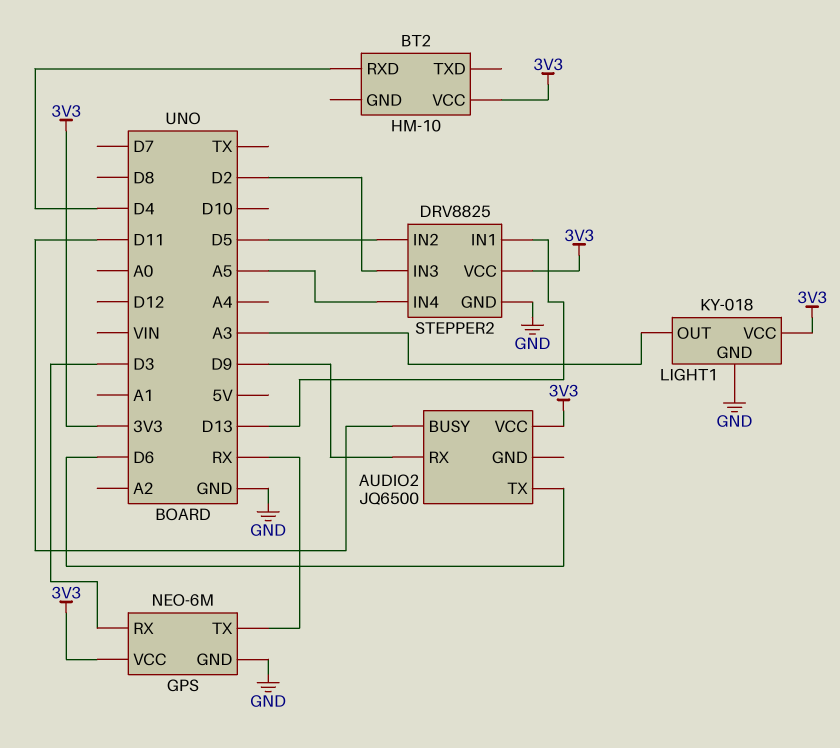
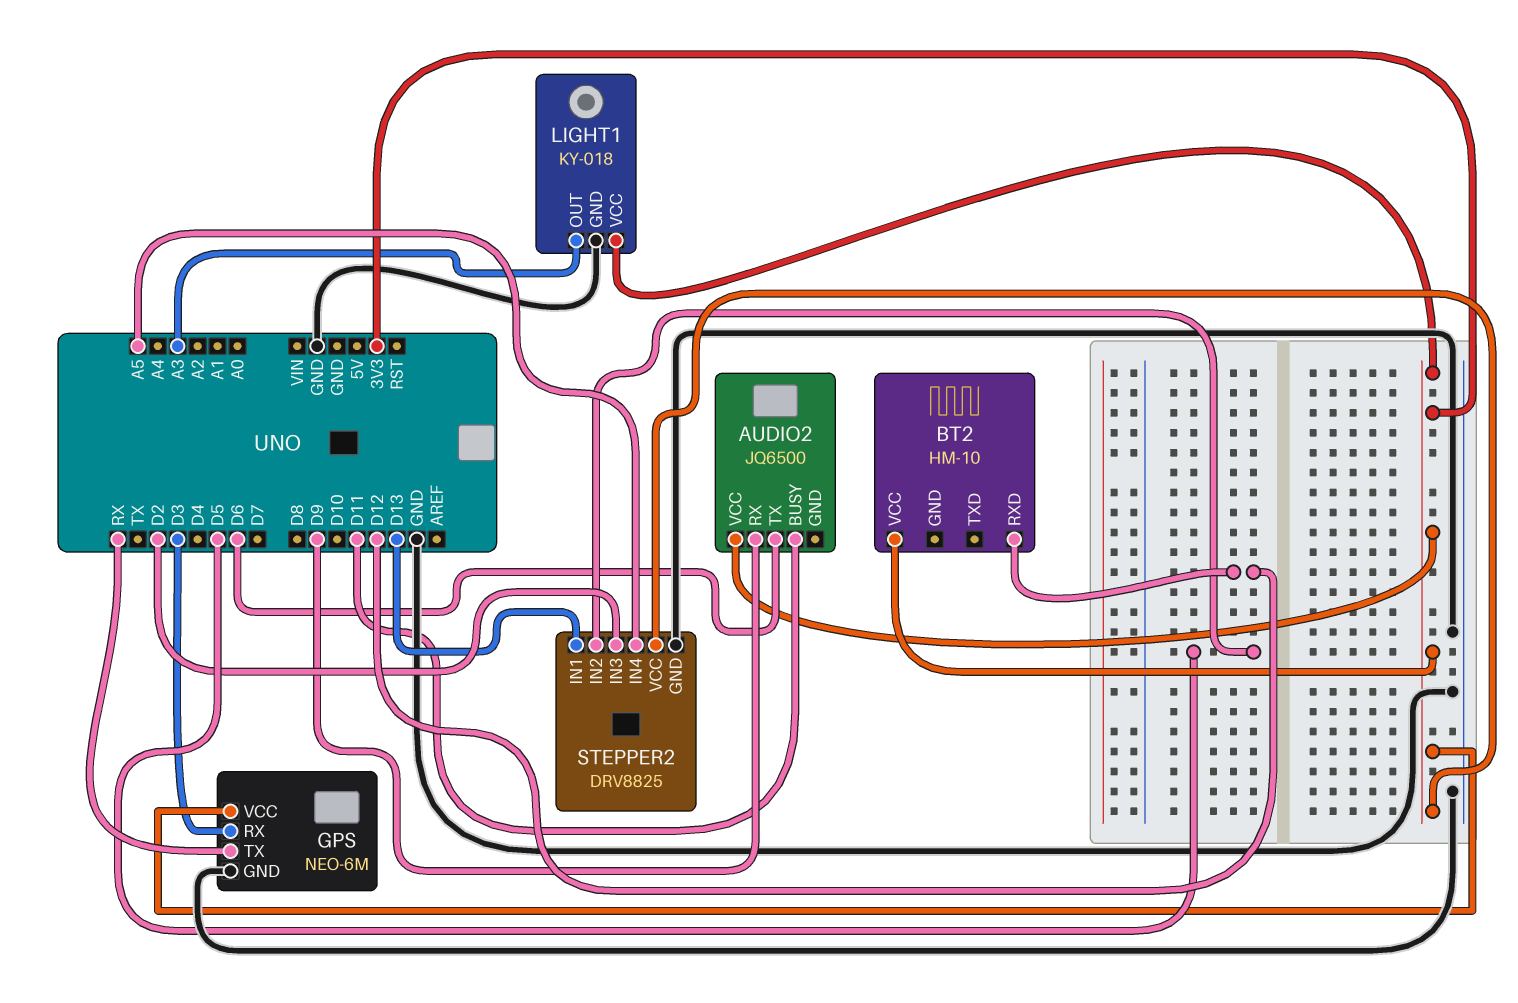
BT2 pin RXD: D4 -> D12

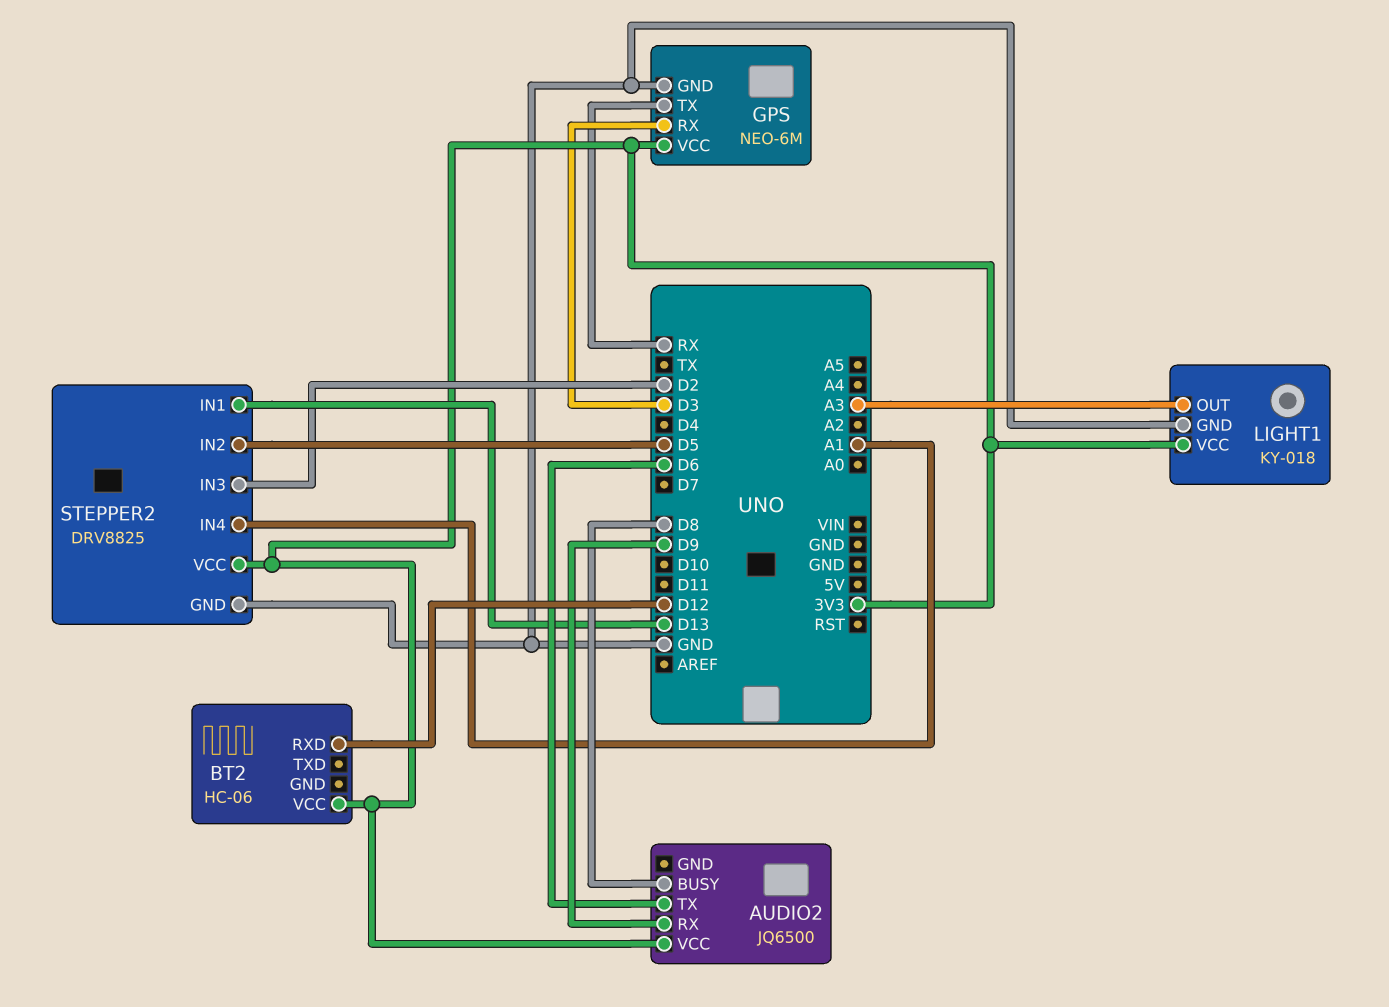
AUDIO2 pin BUSY: D11 -> D8
BT2: HM-10 -> HC-06
STEPPER2 pin IN4: A5 -> A1

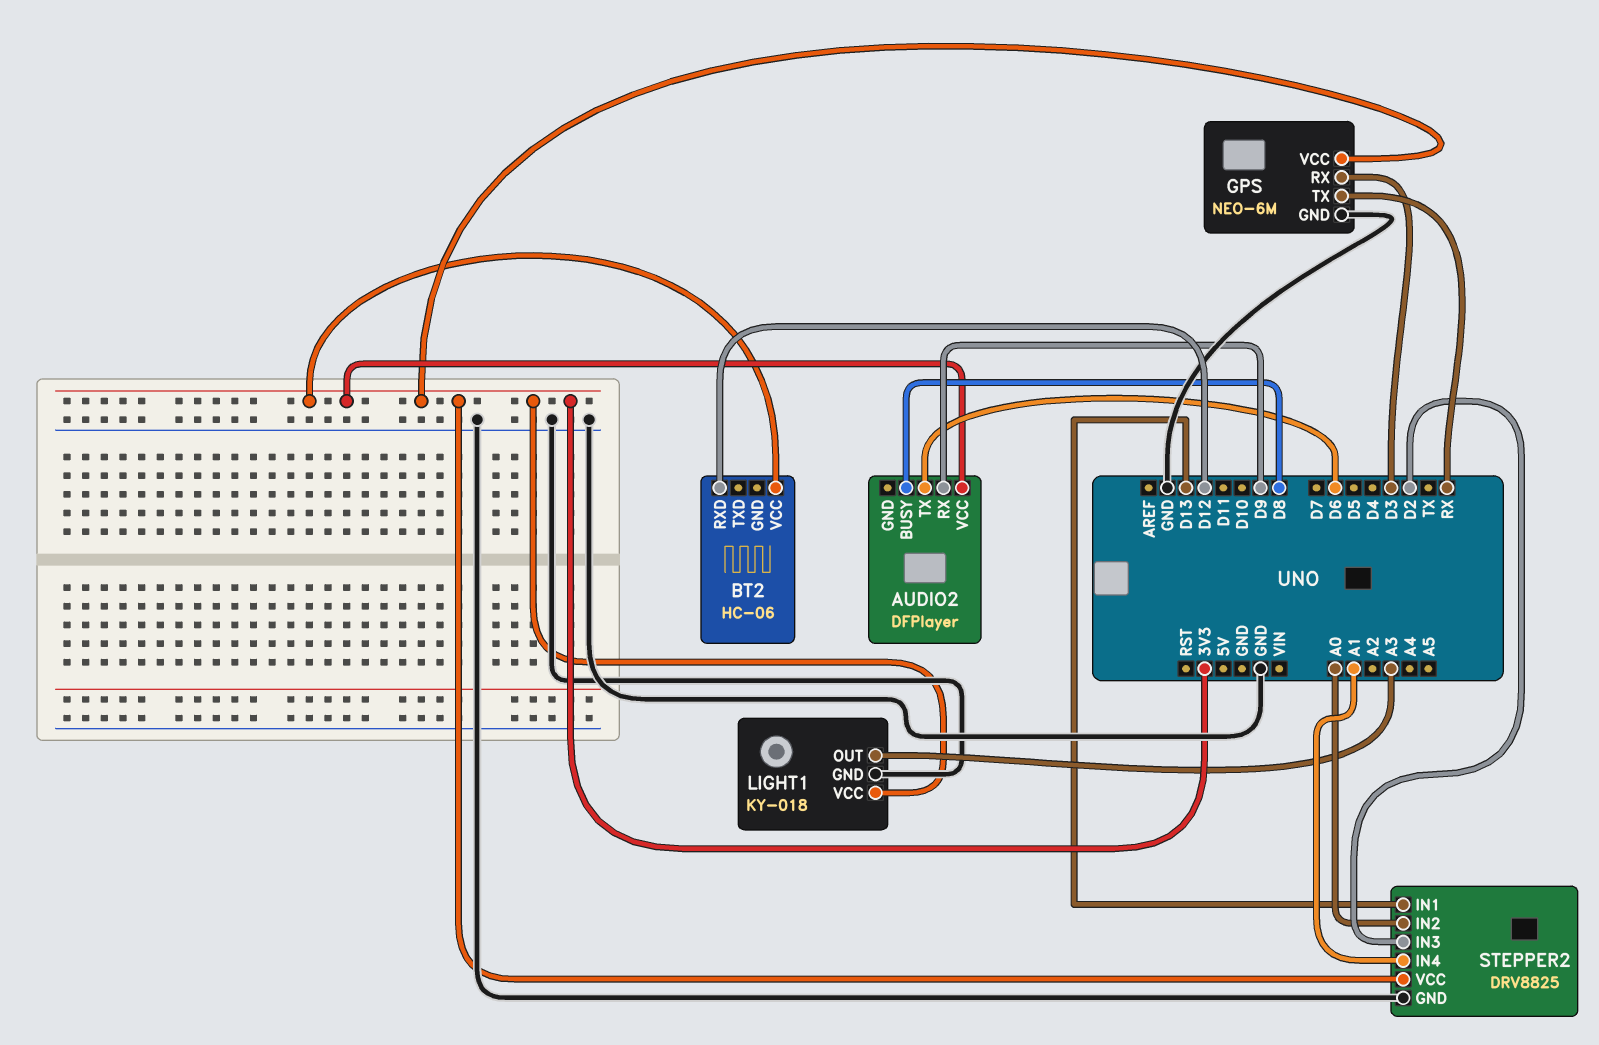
AUDIO2: JQ6500 -> DFPlayer
STEPPER2 pin IN2: D5 -> A0

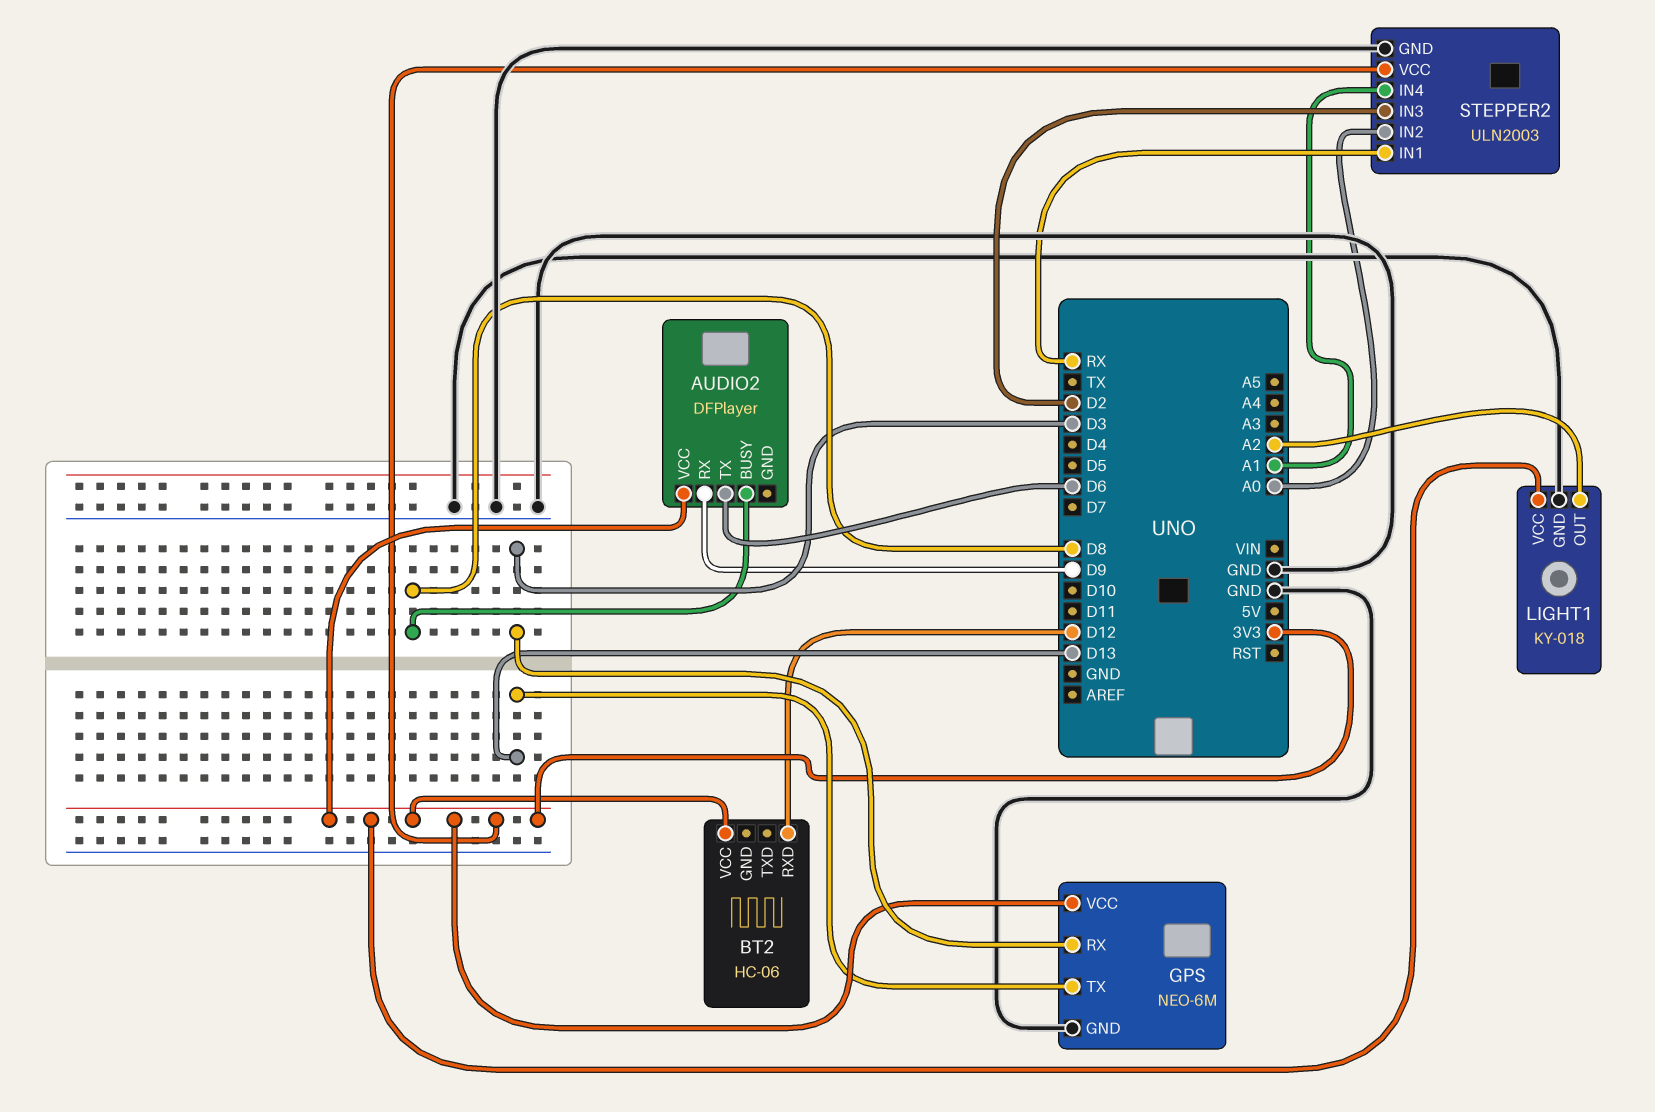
GPS pin TX: RX -> D13
LIGHT1 pin OUT: A3 -> A2
STEPPER2: DRV8825 -> ULN2003
STEPPER2 pin IN1: D13 -> RX

